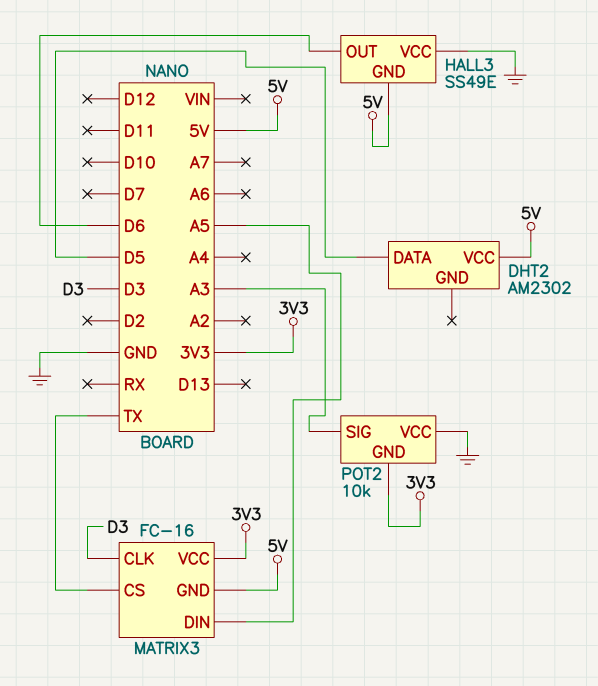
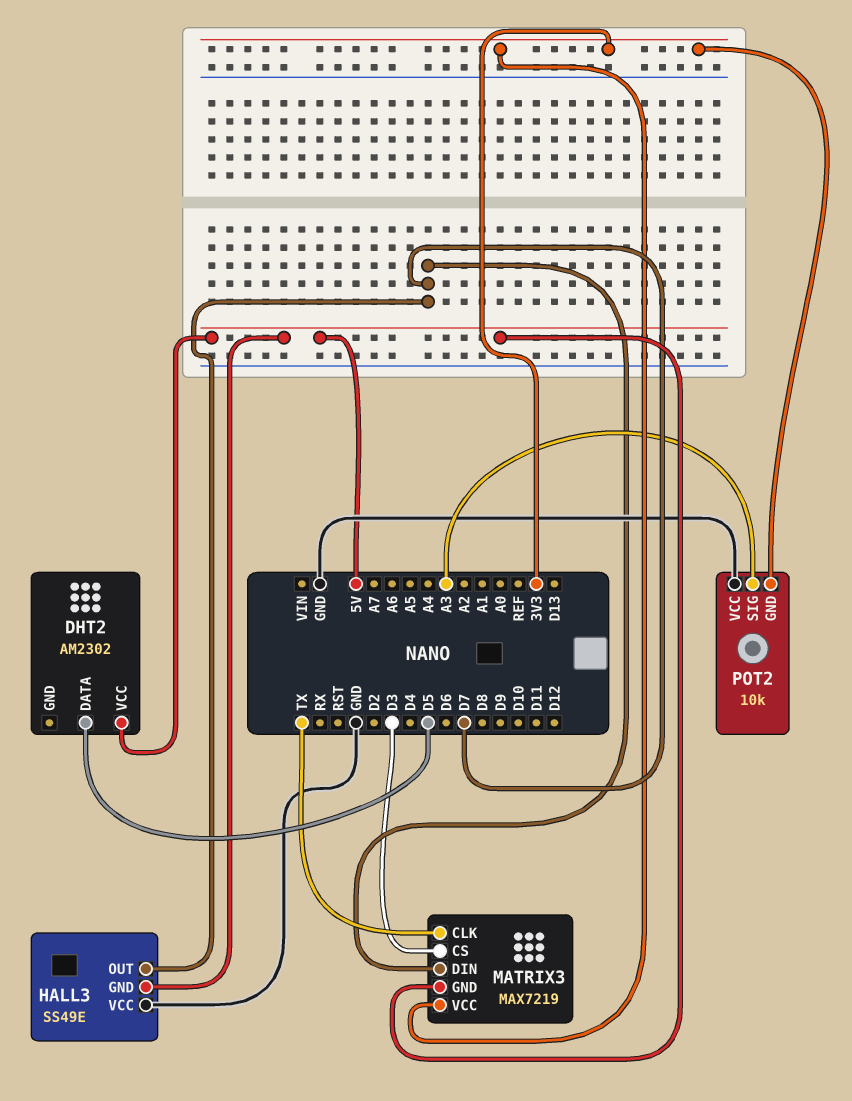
HALL3 pin OUT: D6 -> D7
MATRIX3: FC-16 -> MAX7219
MATRIX3 pin CLK: D3 -> TX
MATRIX3 pin CS: TX -> D3
MATRIX3 pin DIN: A5 -> D7

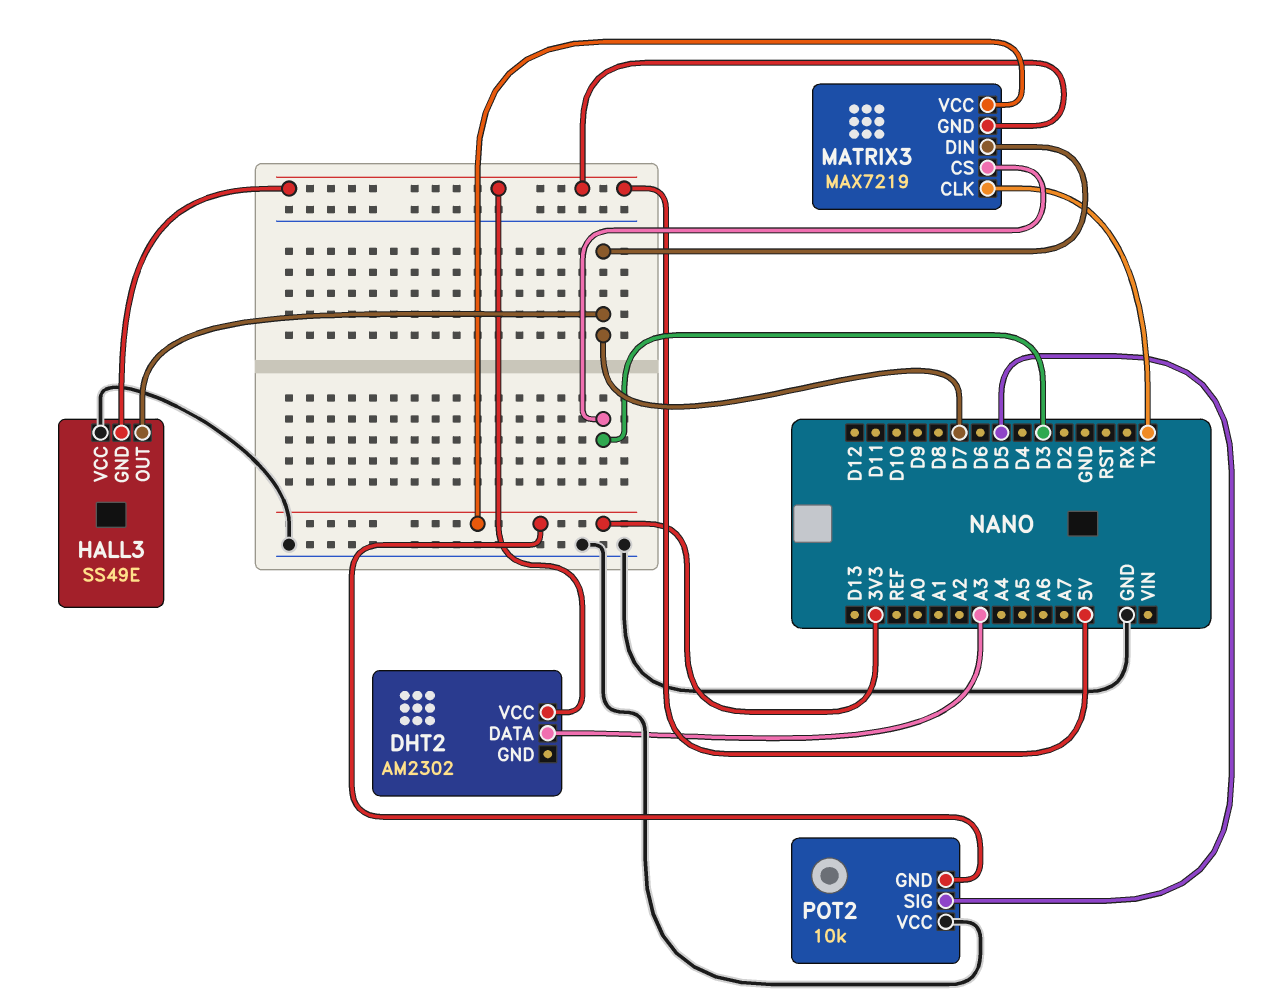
DHT2 pin DATA: D5 -> A3
POT2 pin SIG: A3 -> D5

